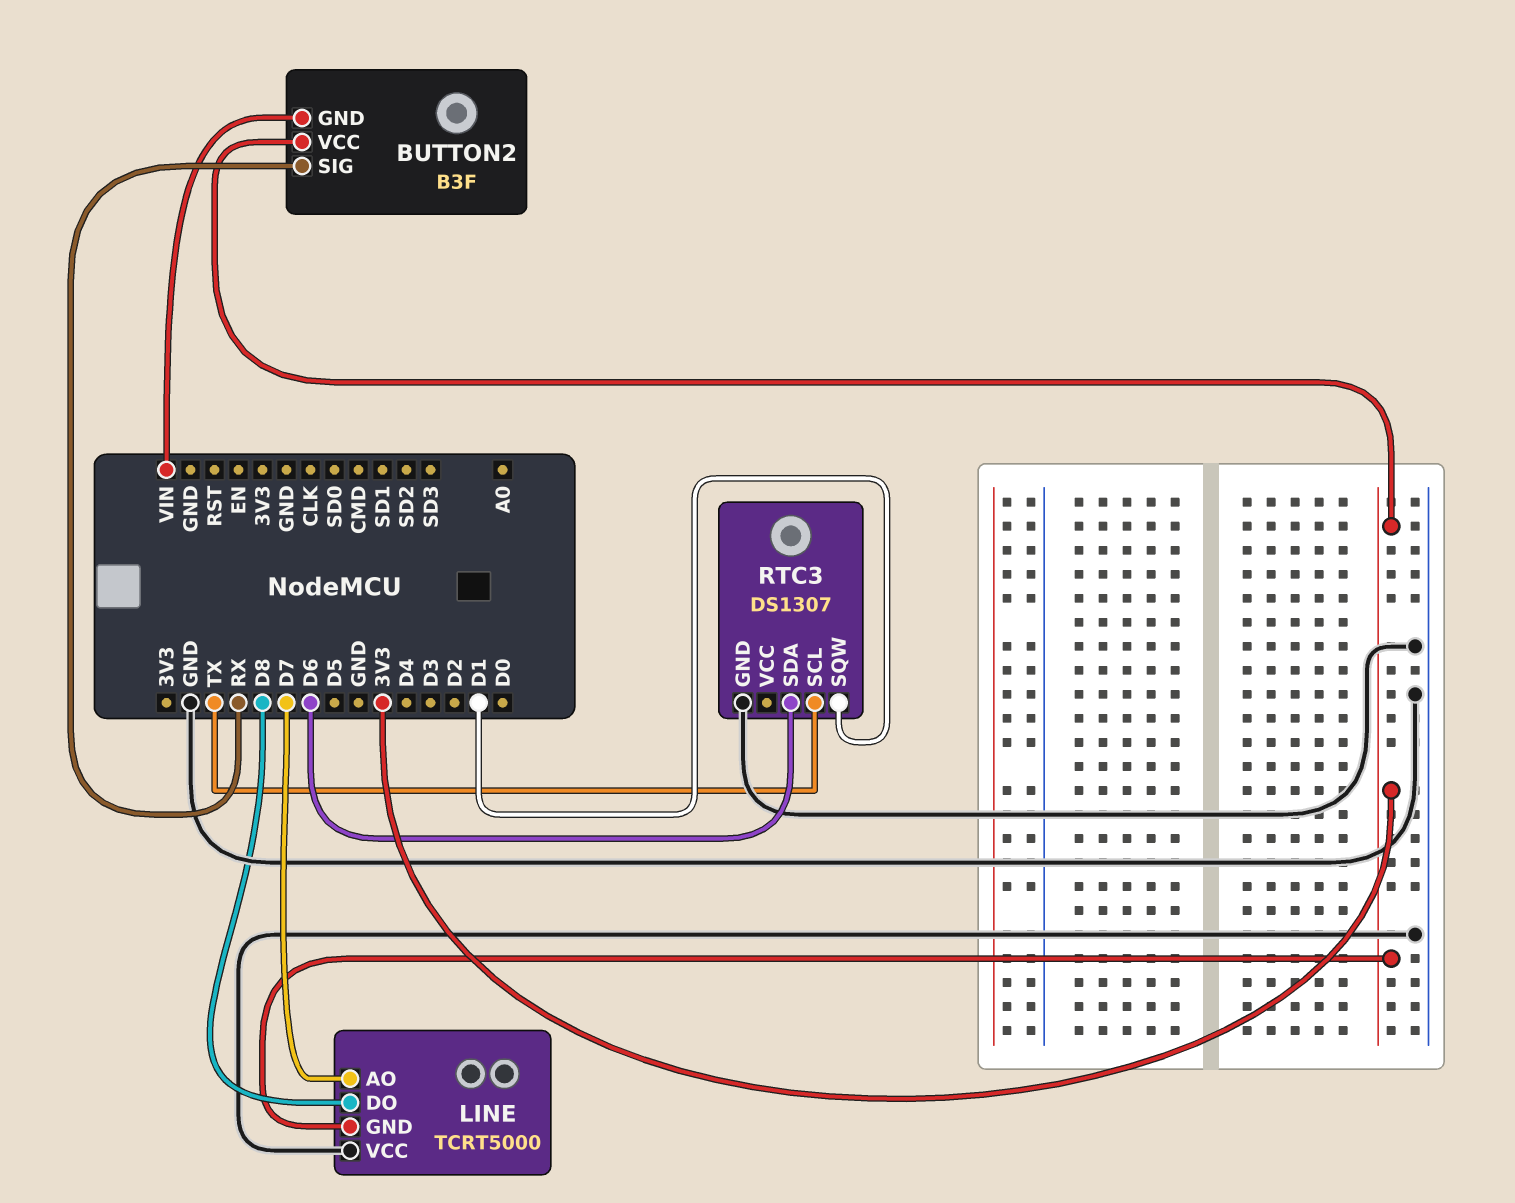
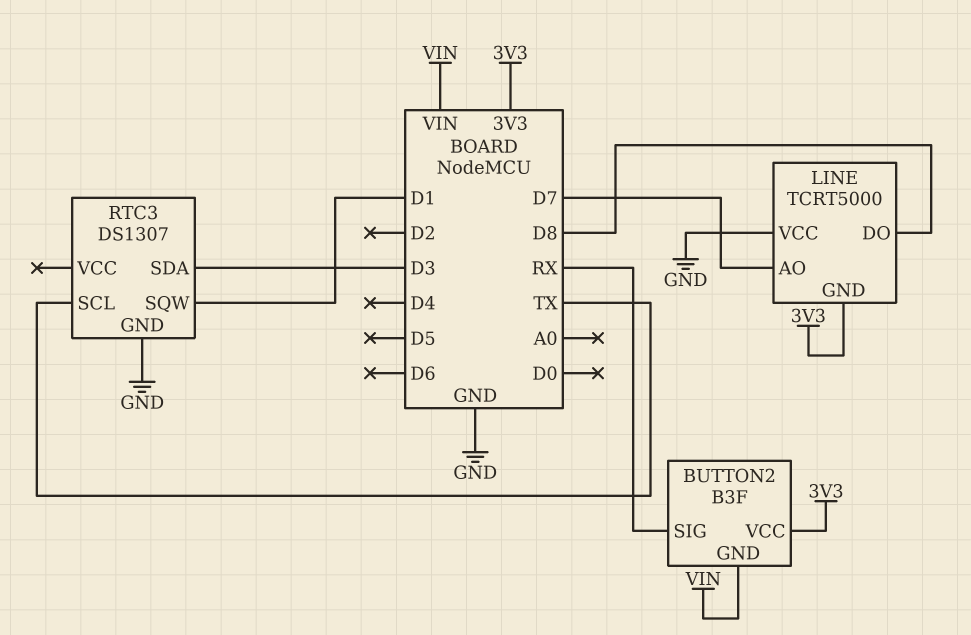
RTC3 pin SDA: D6 -> D3

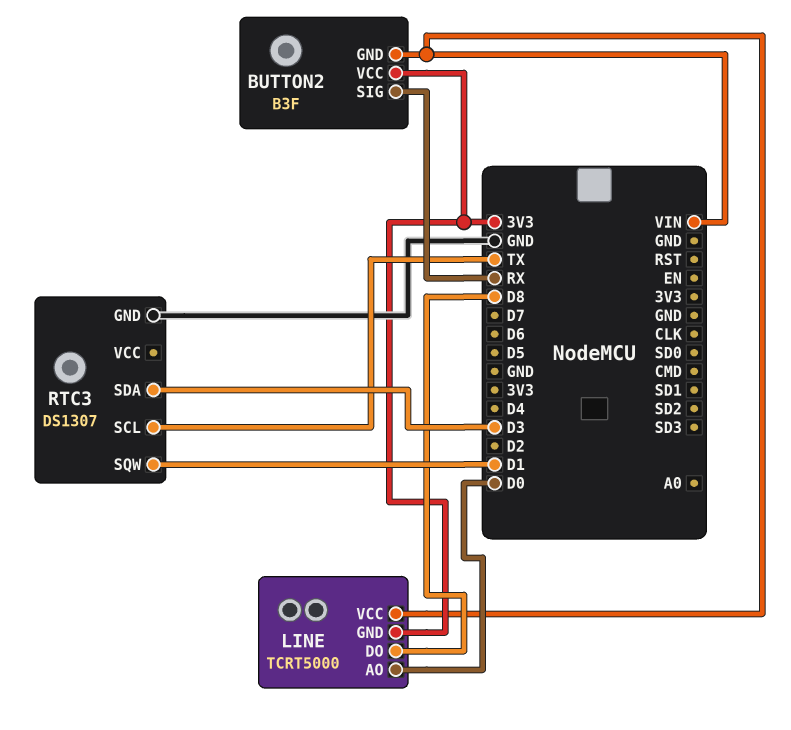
LINE pin AO: D7 -> D0
LINE pin VCC: GND -> VIN

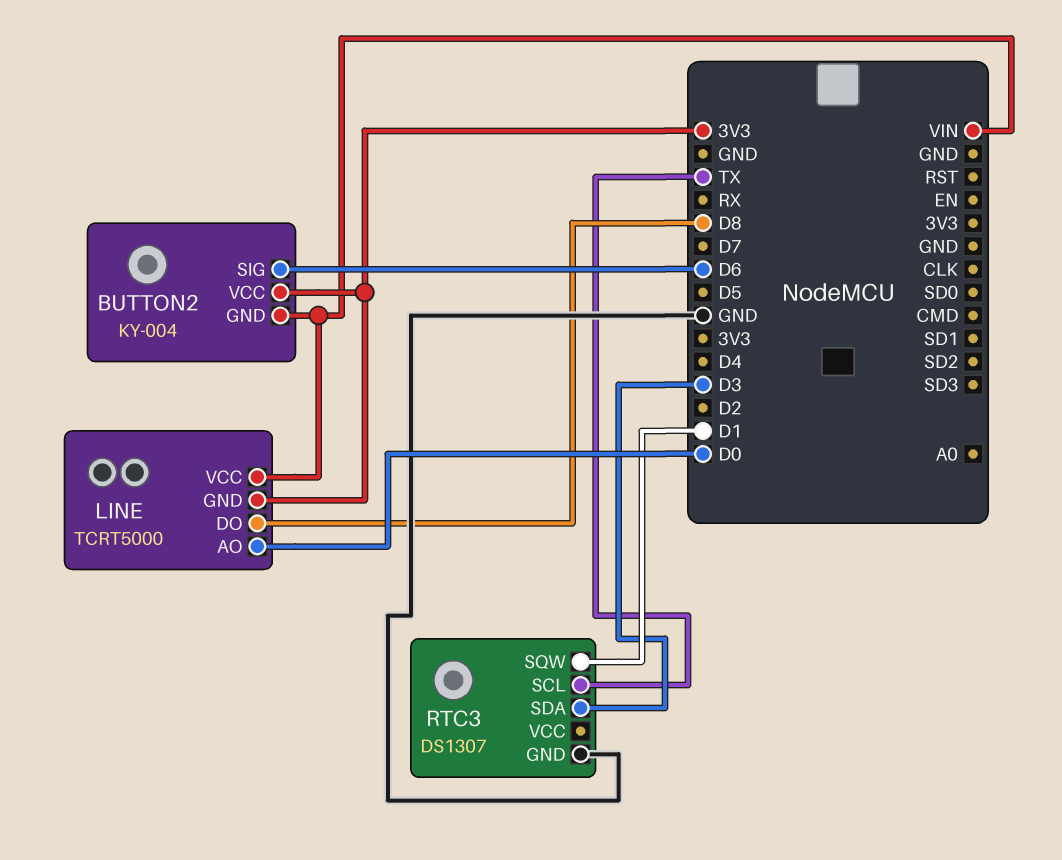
BUTTON2: B3F -> KY-004
BUTTON2 pin SIG: RX -> D6

